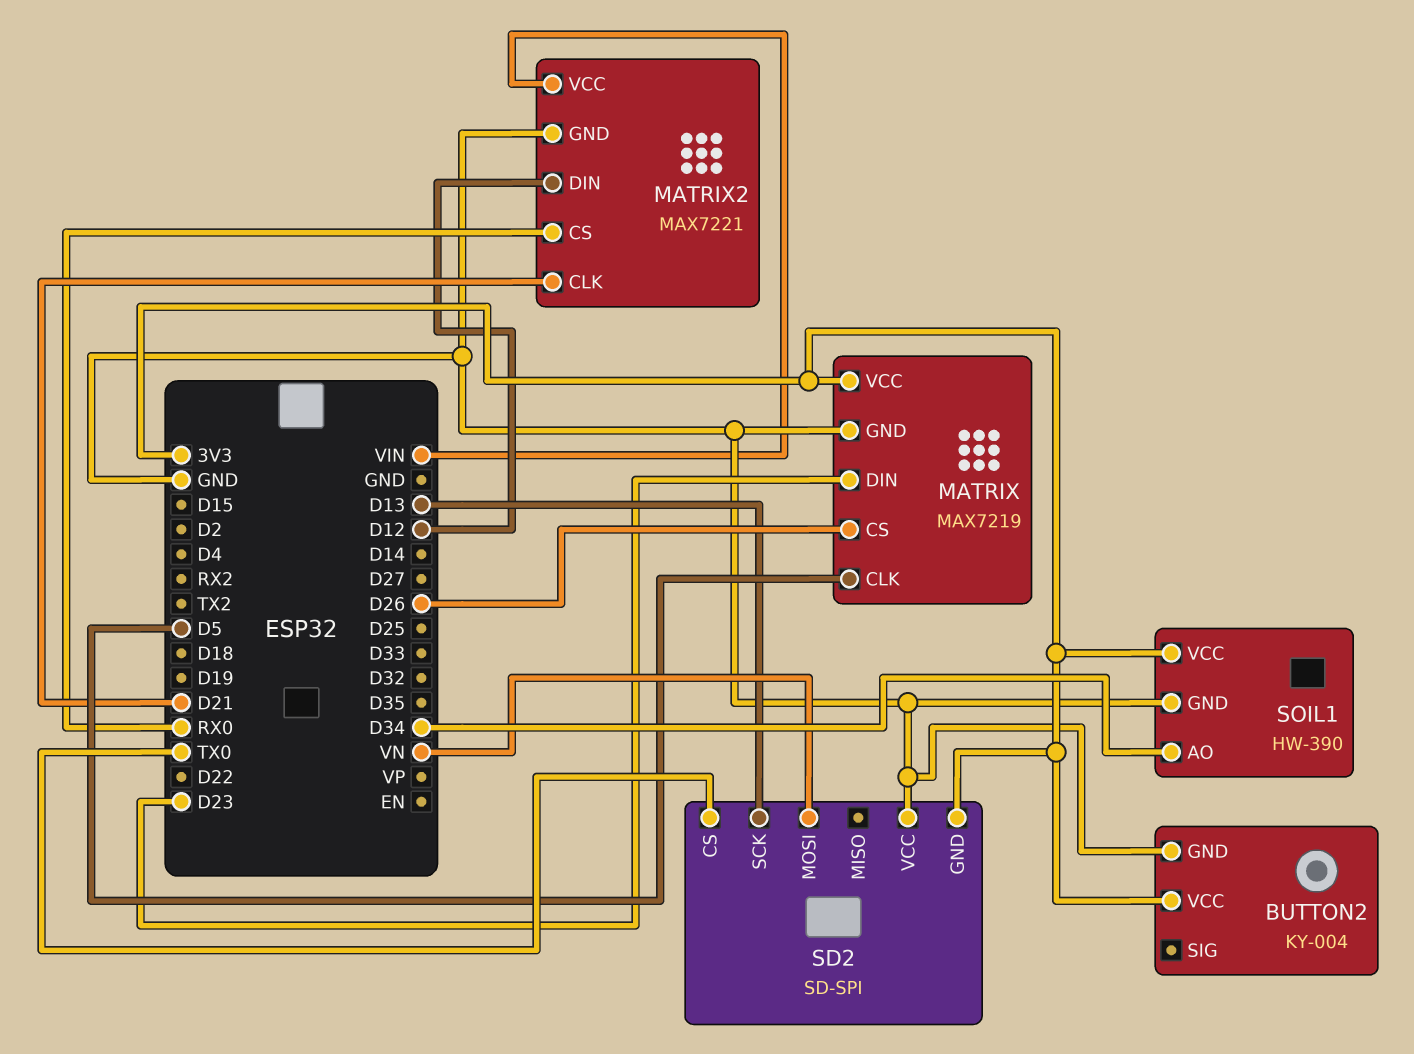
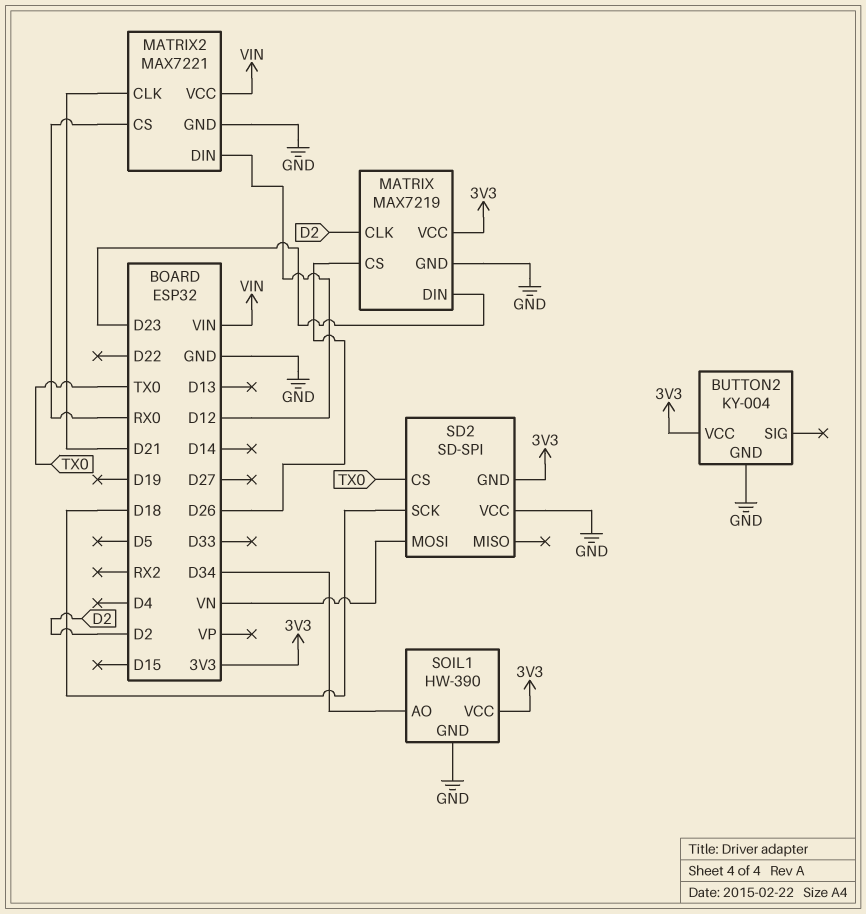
MATRIX pin CLK: D5 -> D2
SD2 pin SCK: D13 -> D18

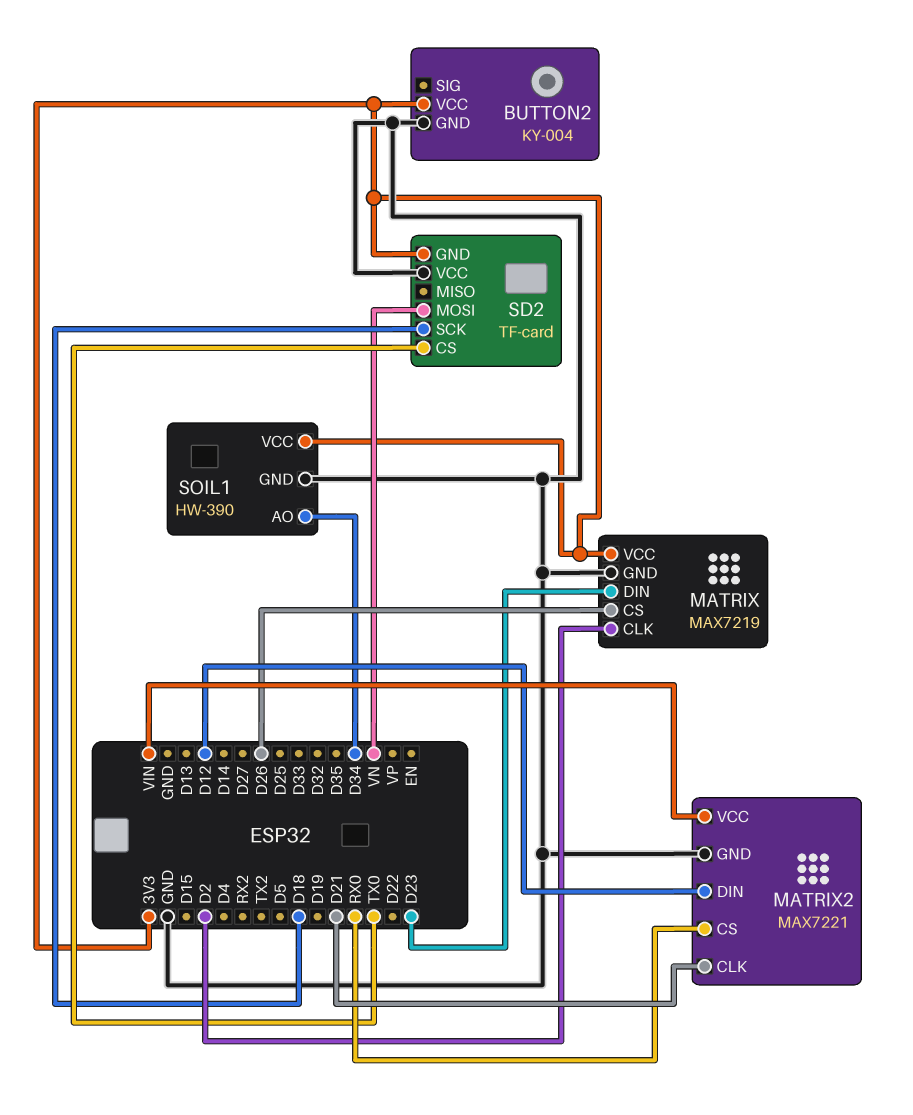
SD2: SD-SPI -> TF-card

